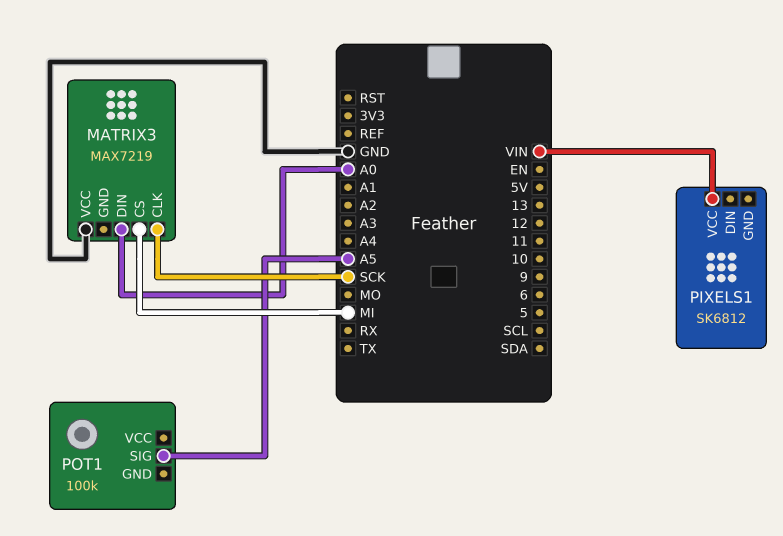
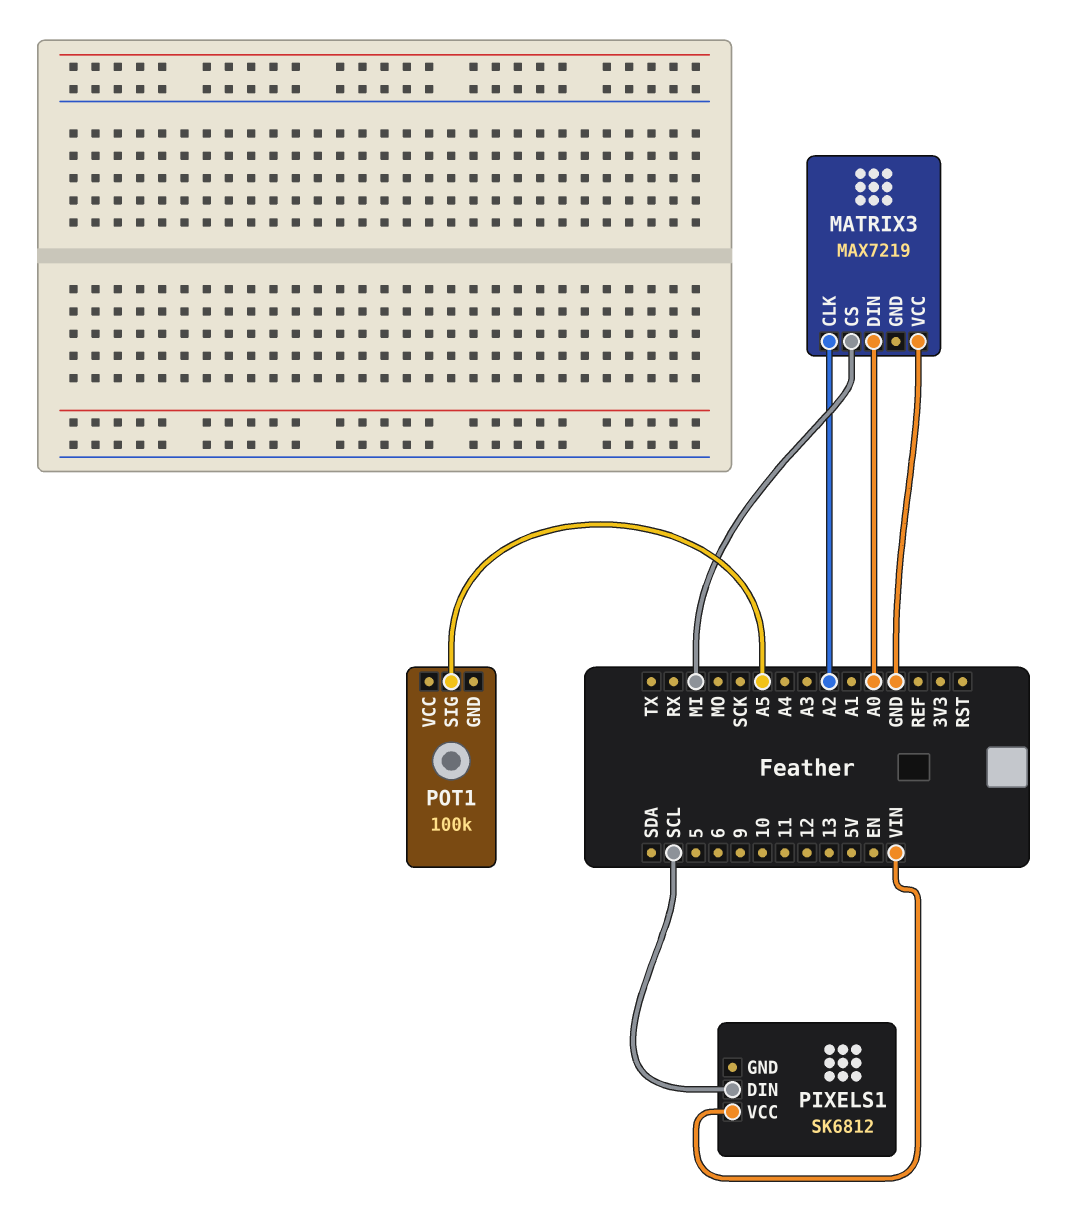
MATRIX3 pin CLK: SCK -> A2
PIXELS1 pin DIN: none -> SCL

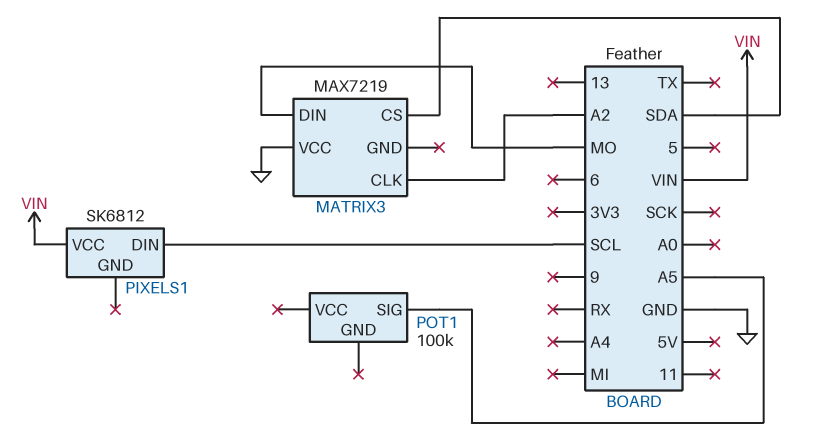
MATRIX3 pin CS: MI -> SDA
MATRIX3 pin DIN: A0 -> MO

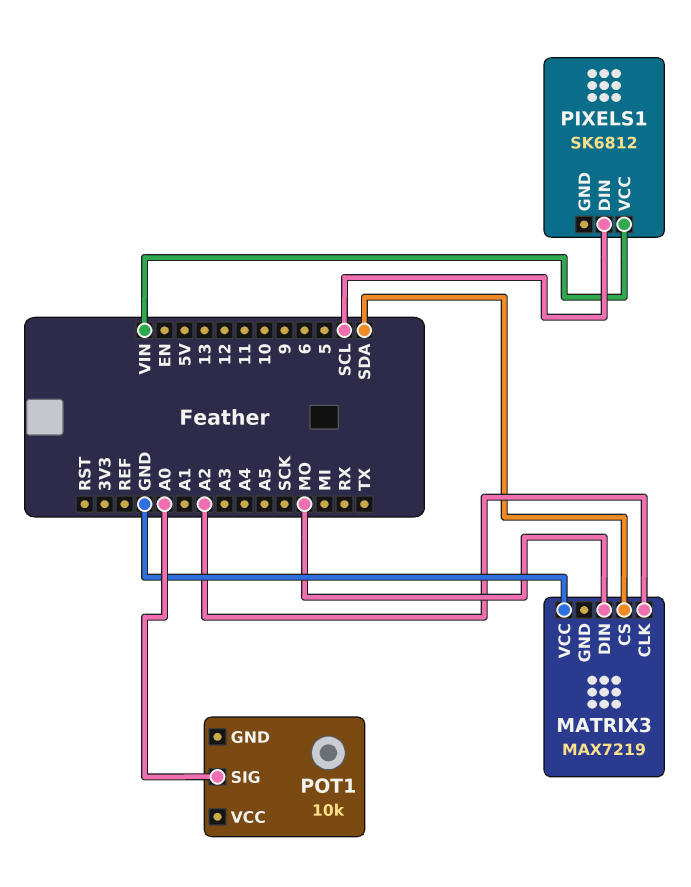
POT1: 100k -> 10k
POT1 pin SIG: A5 -> A0

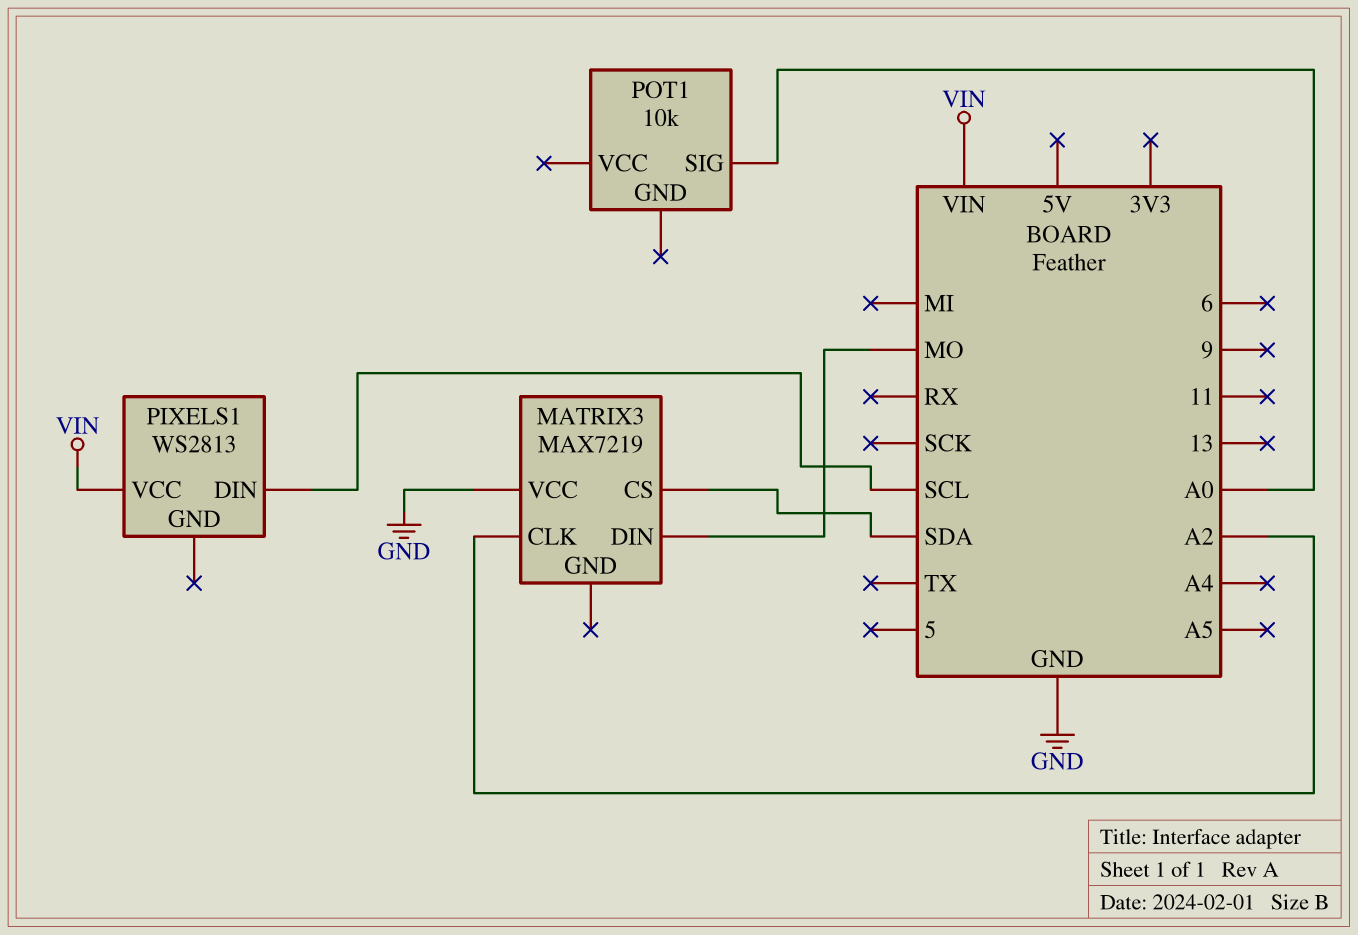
PIXELS1: SK6812 -> WS2813

